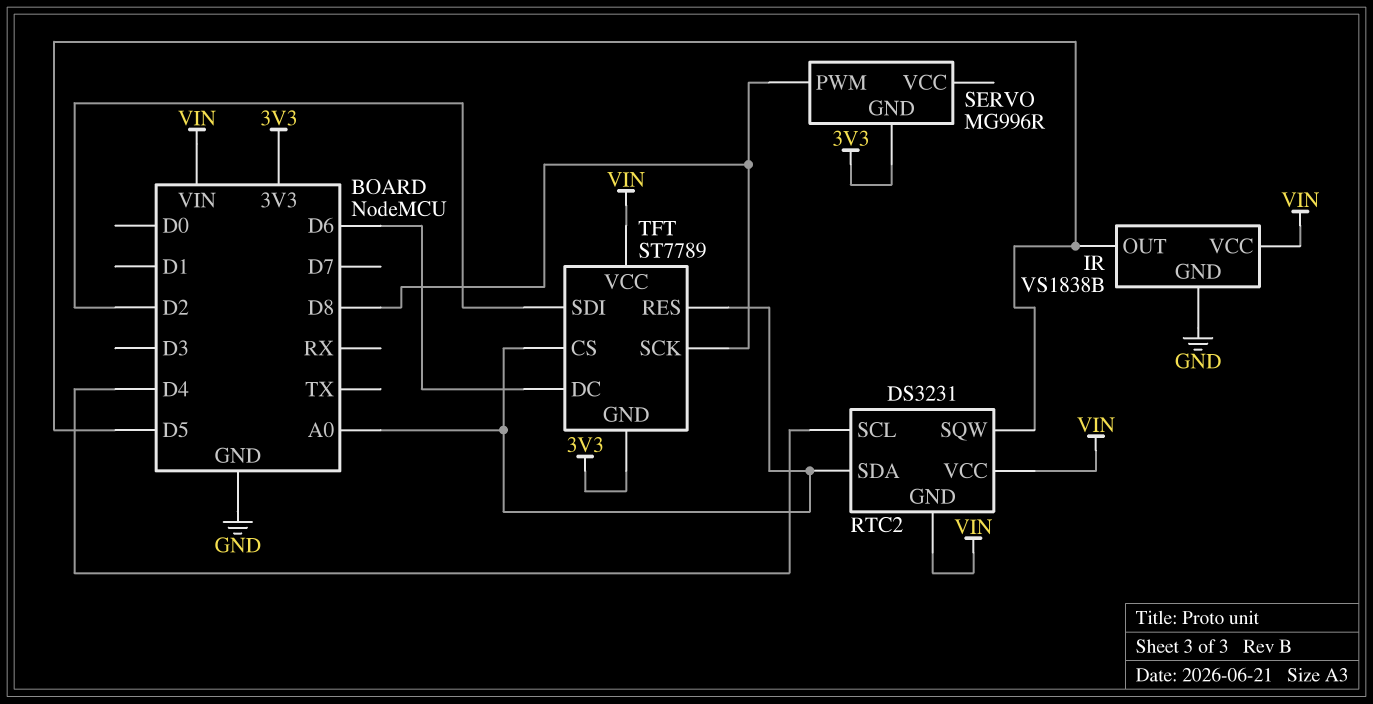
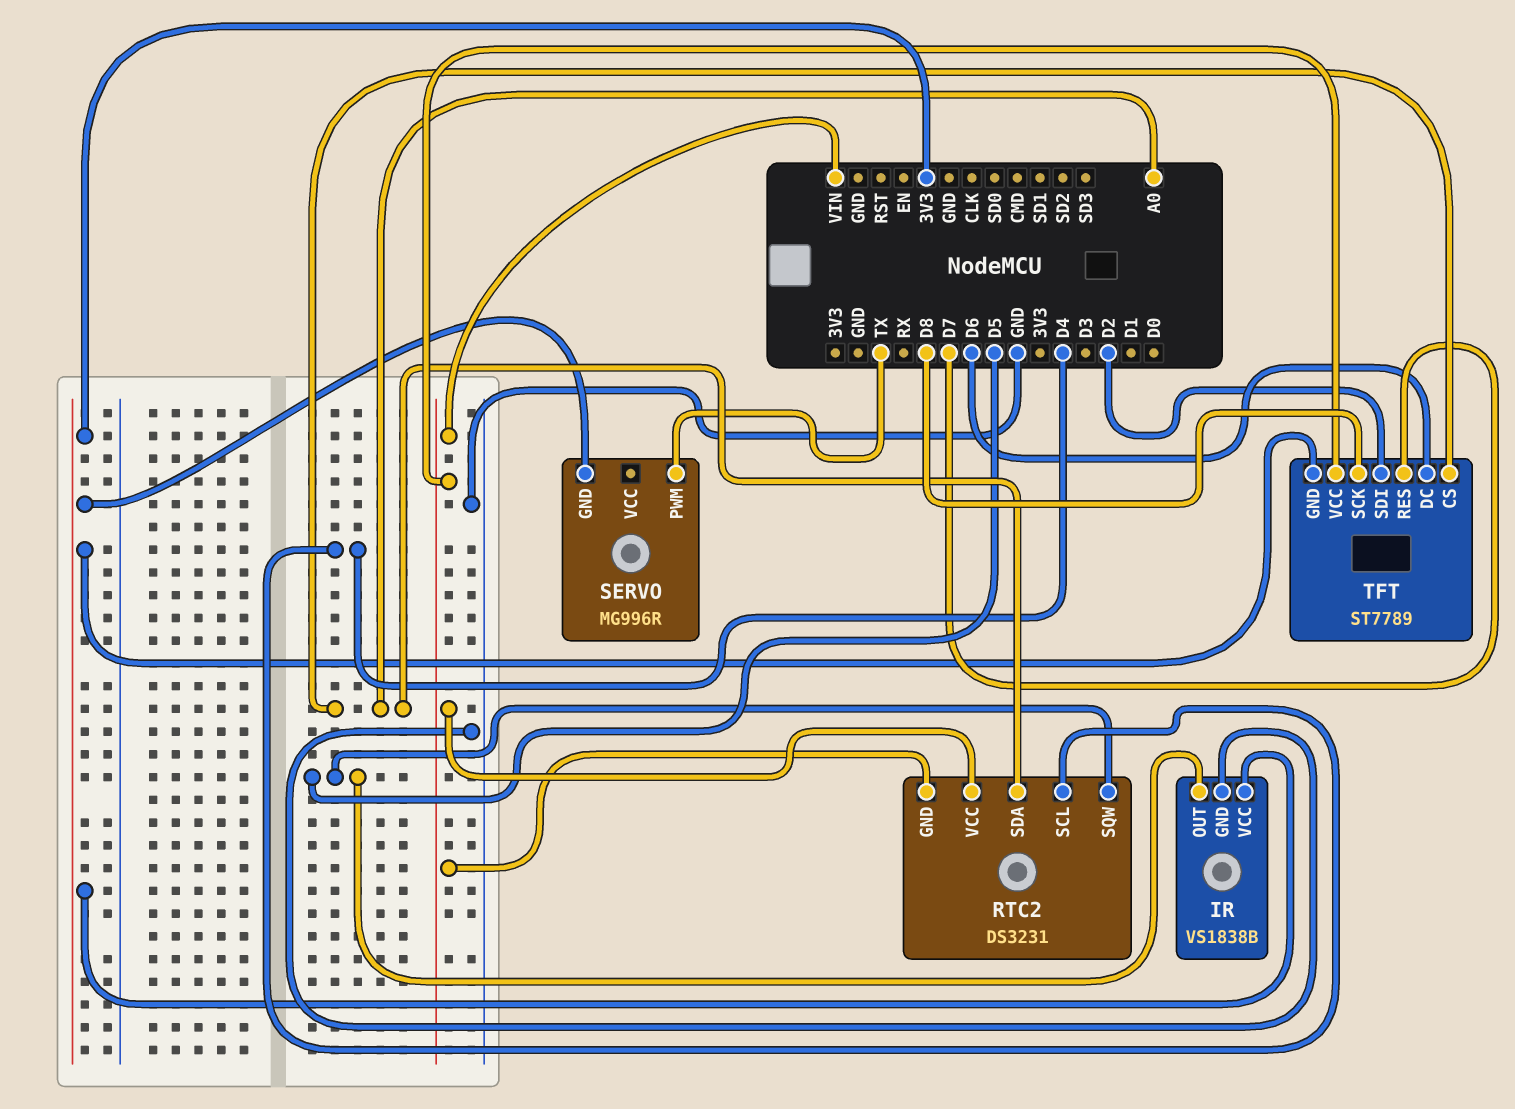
IR pin VCC: VIN -> 3V3
SERVO pin PWM: D8 -> TX
TFT pin RES: A0 -> D7

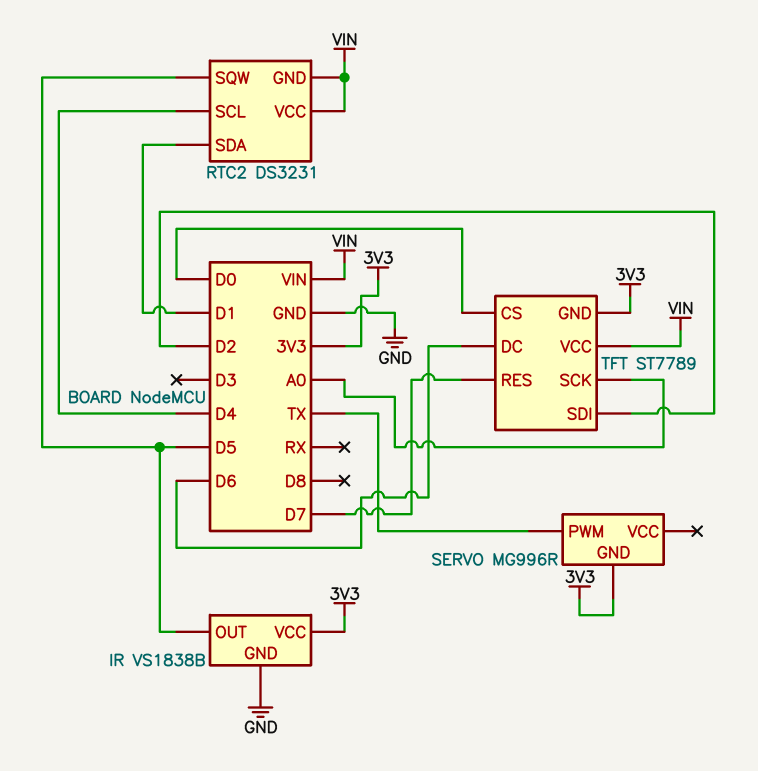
RTC2 pin SDA: A0 -> D1
TFT pin CS: A0 -> D0
TFT pin SCK: D8 -> A0

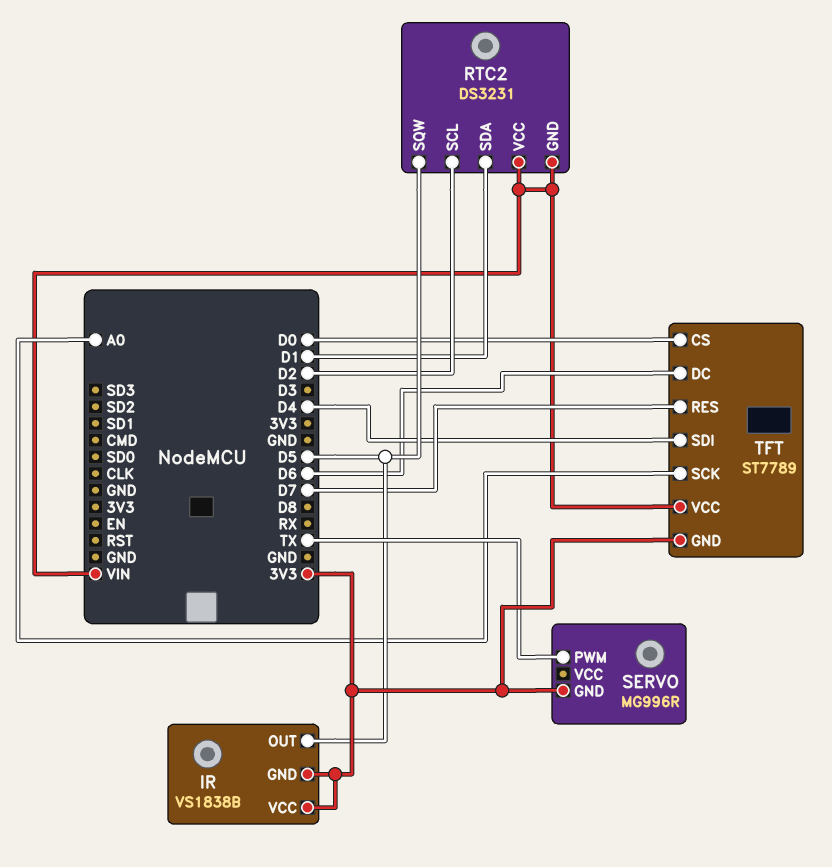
IR pin GND: GND -> 3V3
RTC2 pin SCL: D4 -> D2
TFT pin SDI: D2 -> D4

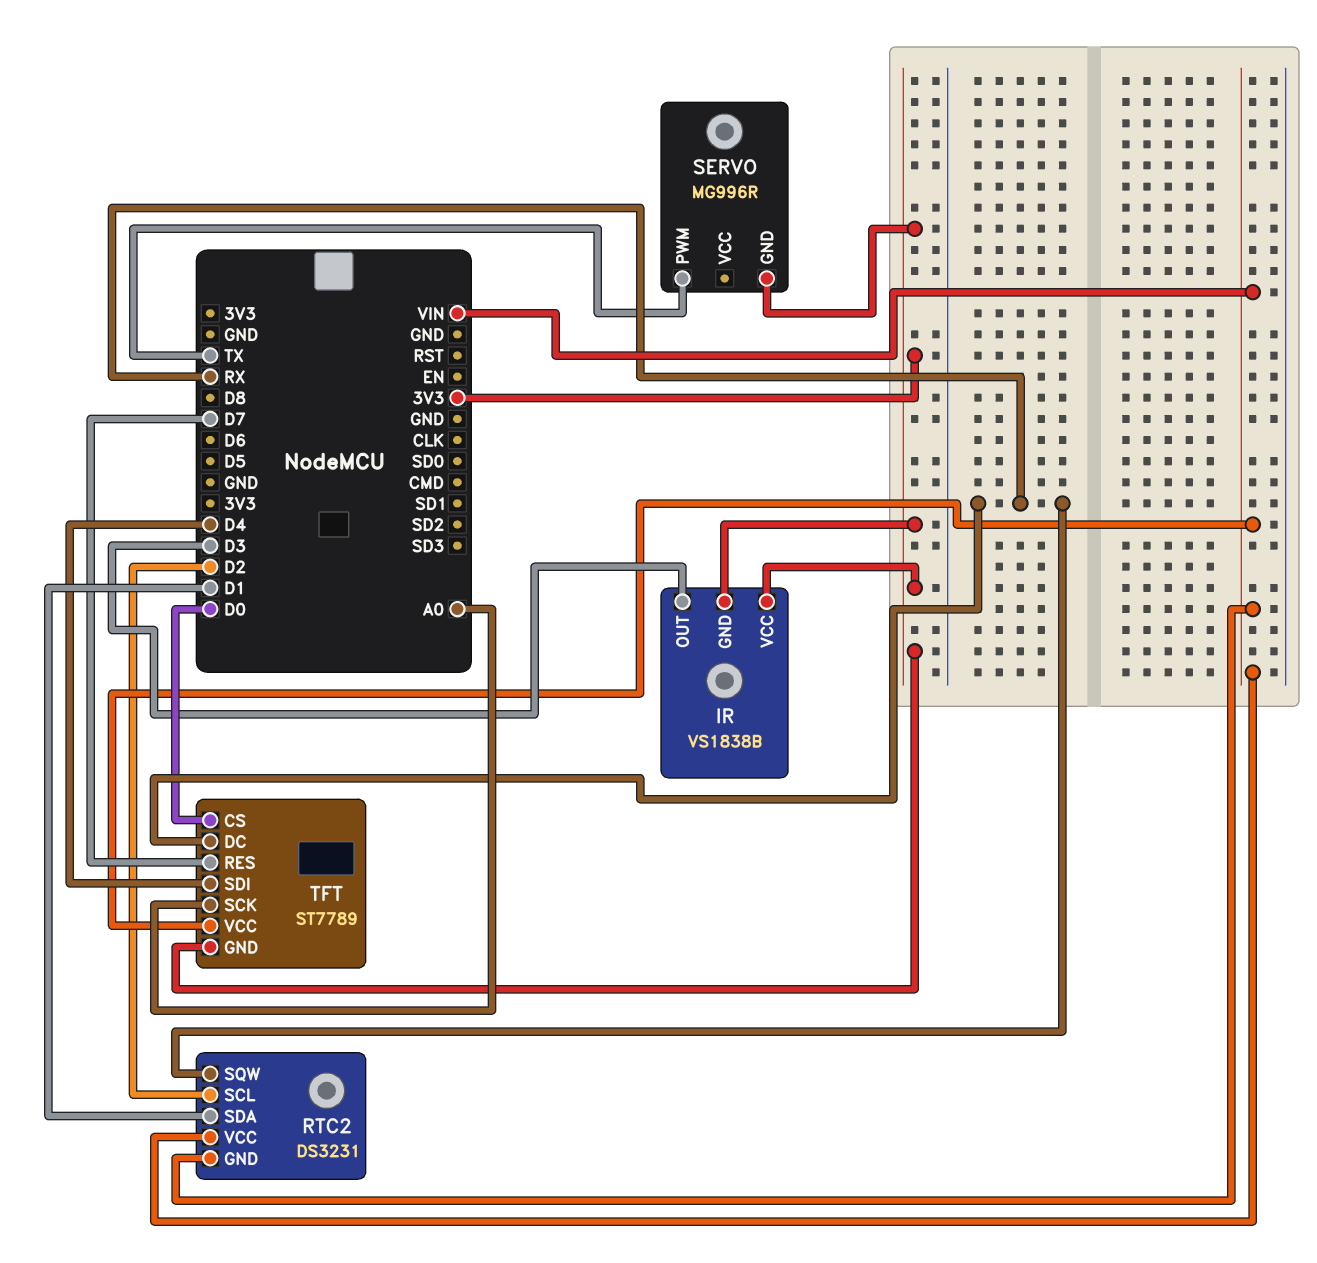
IR pin OUT: D5 -> D3
RTC2 pin SQW: D5 -> RX
TFT pin DC: D6 -> RX

